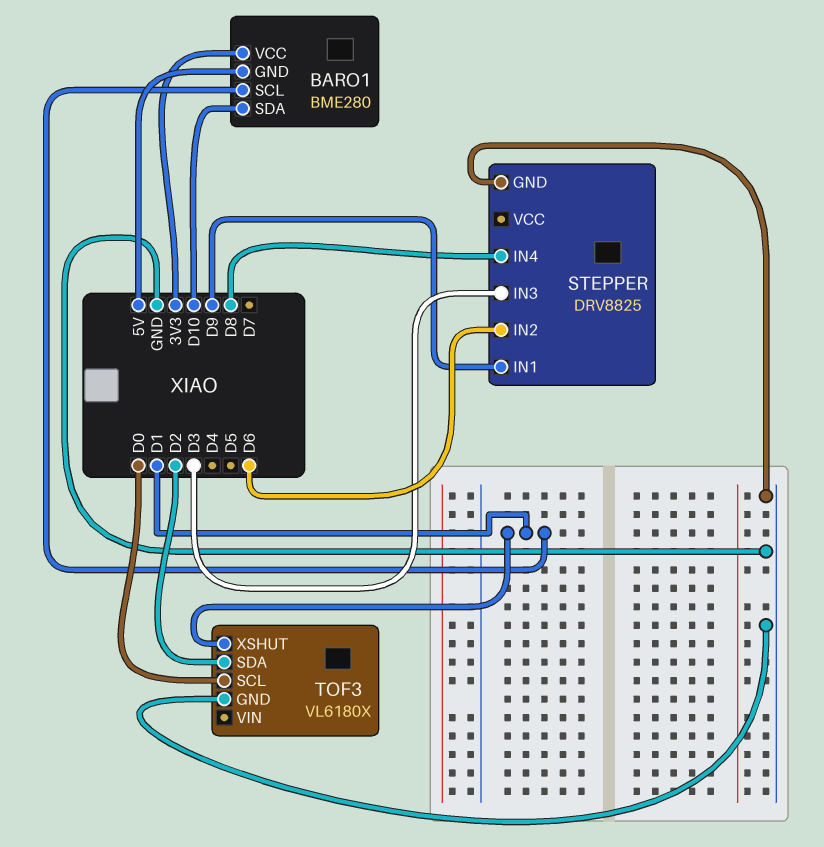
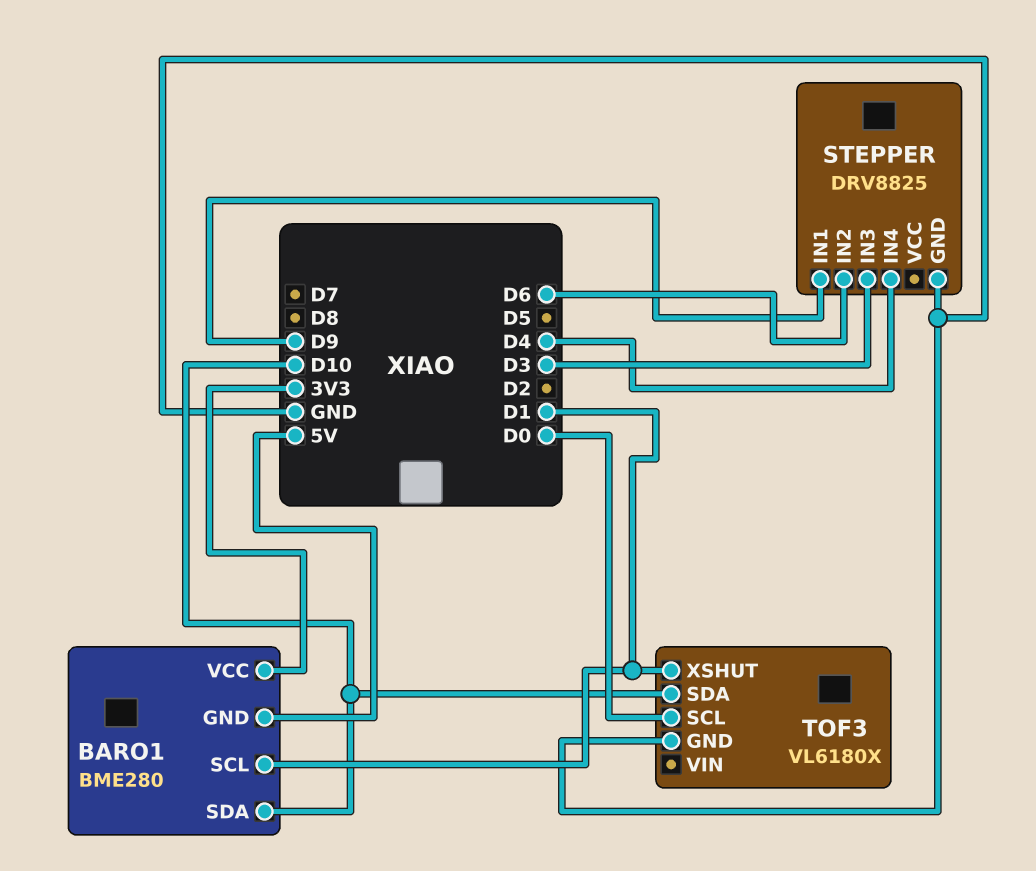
STEPPER pin IN4: D8 -> D4
TOF3 pin SDA: D2 -> D10

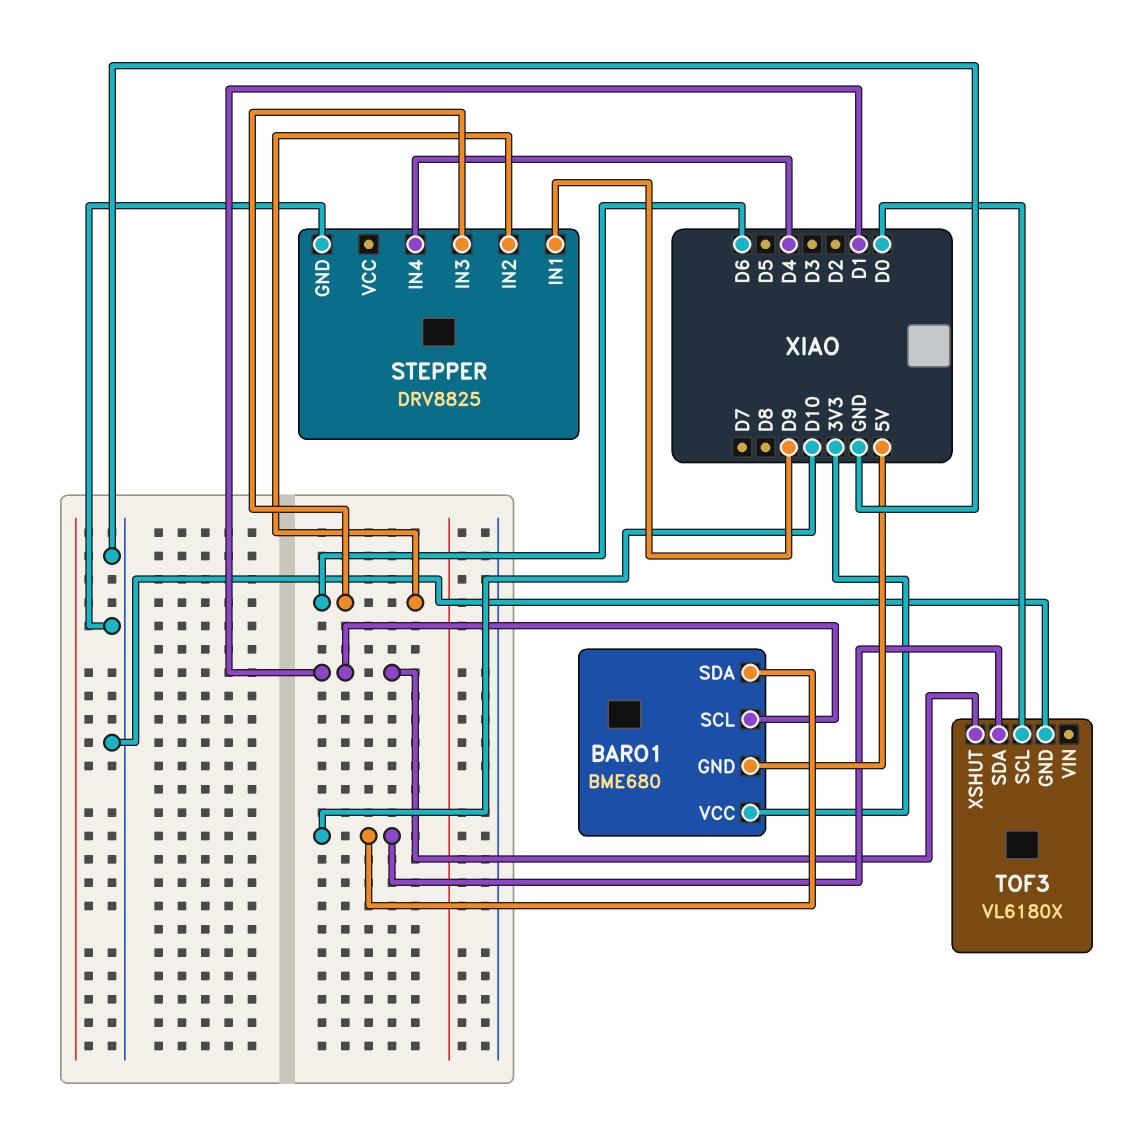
BARO1: BME280 -> BME680
STEPPER pin IN3: D3 -> D6

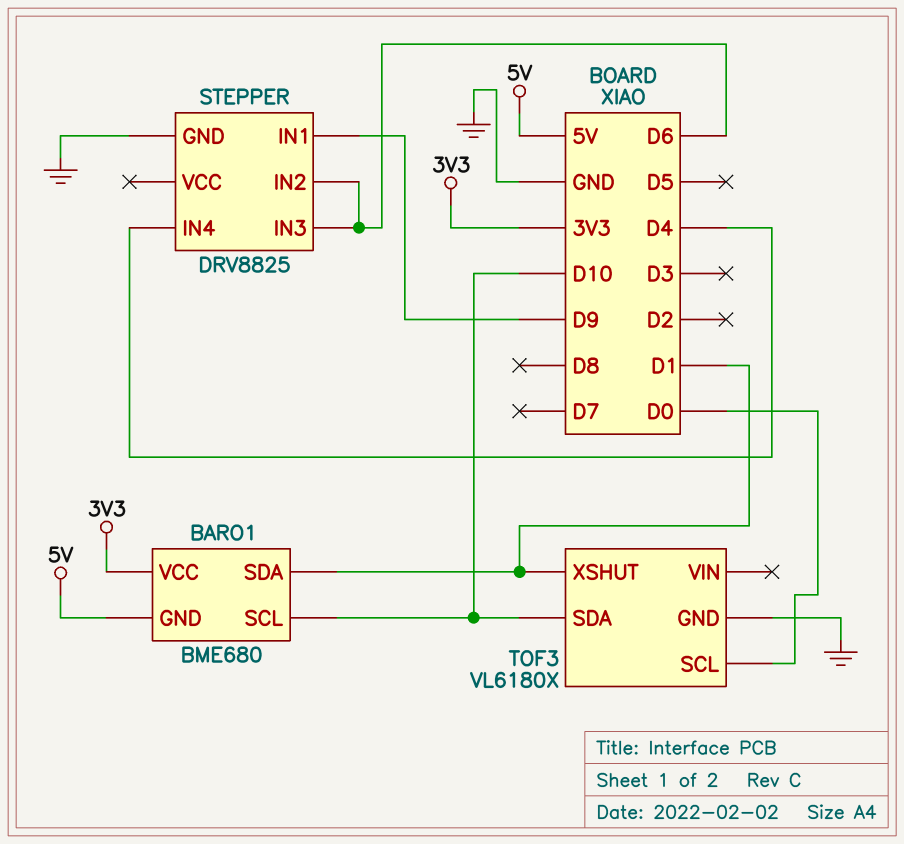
BARO1 pin SCL: D1 -> D10
BARO1 pin SDA: D10 -> D1

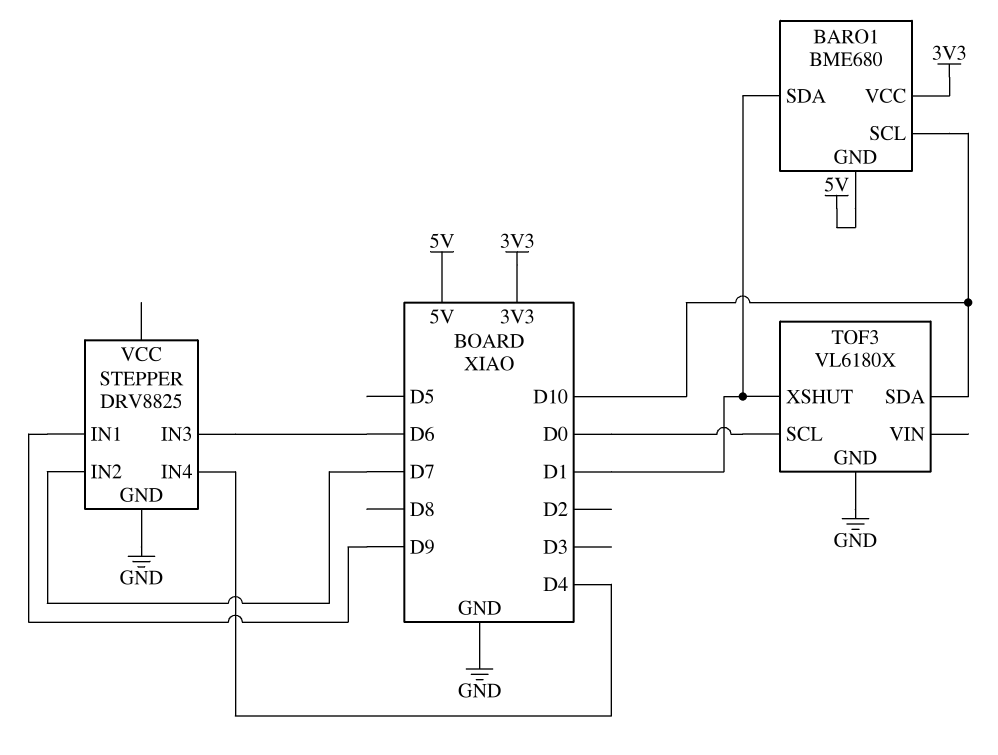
STEPPER pin IN2: D6 -> D7

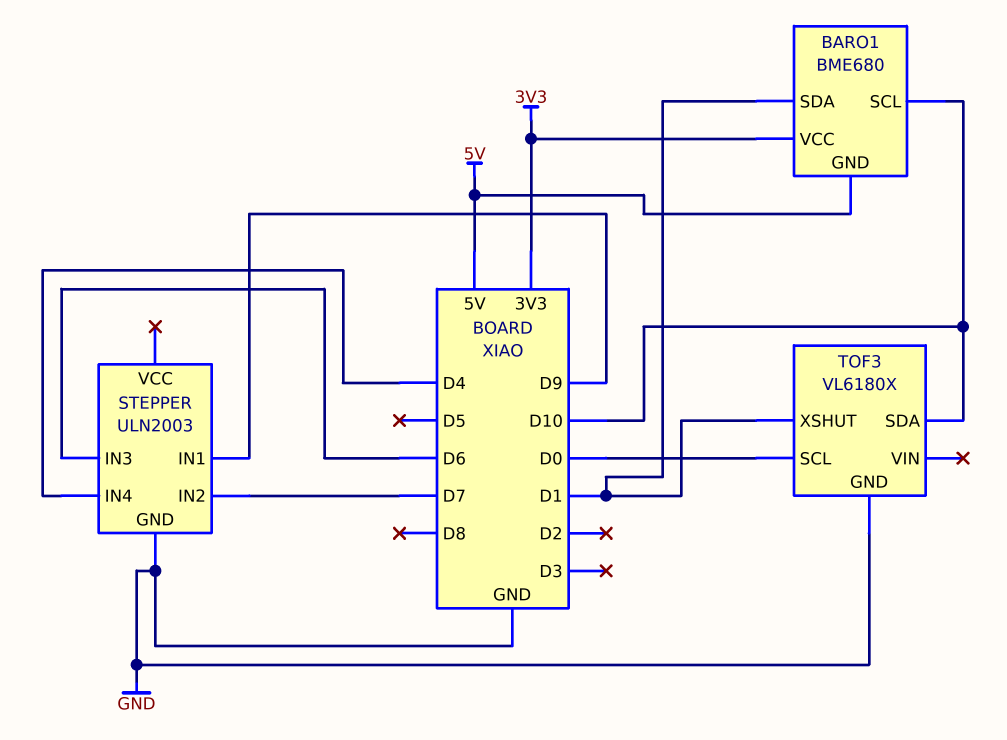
STEPPER: DRV8825 -> ULN2003

